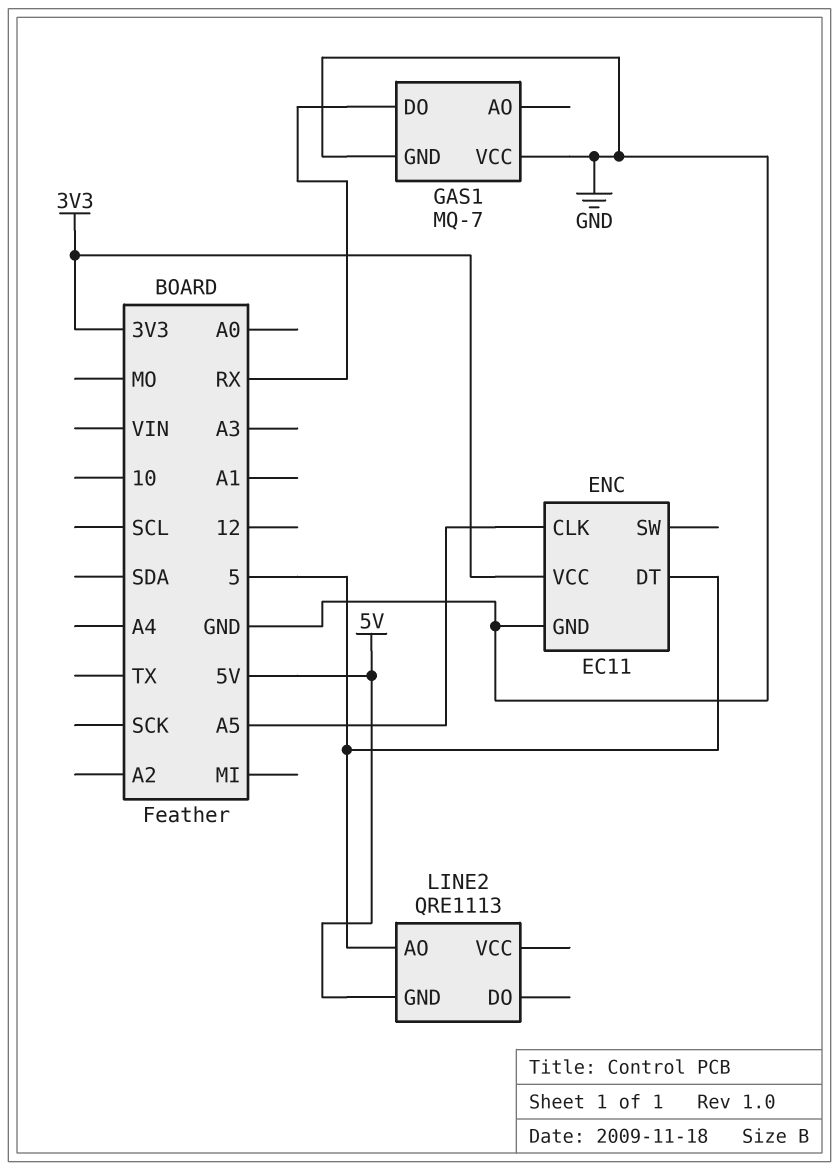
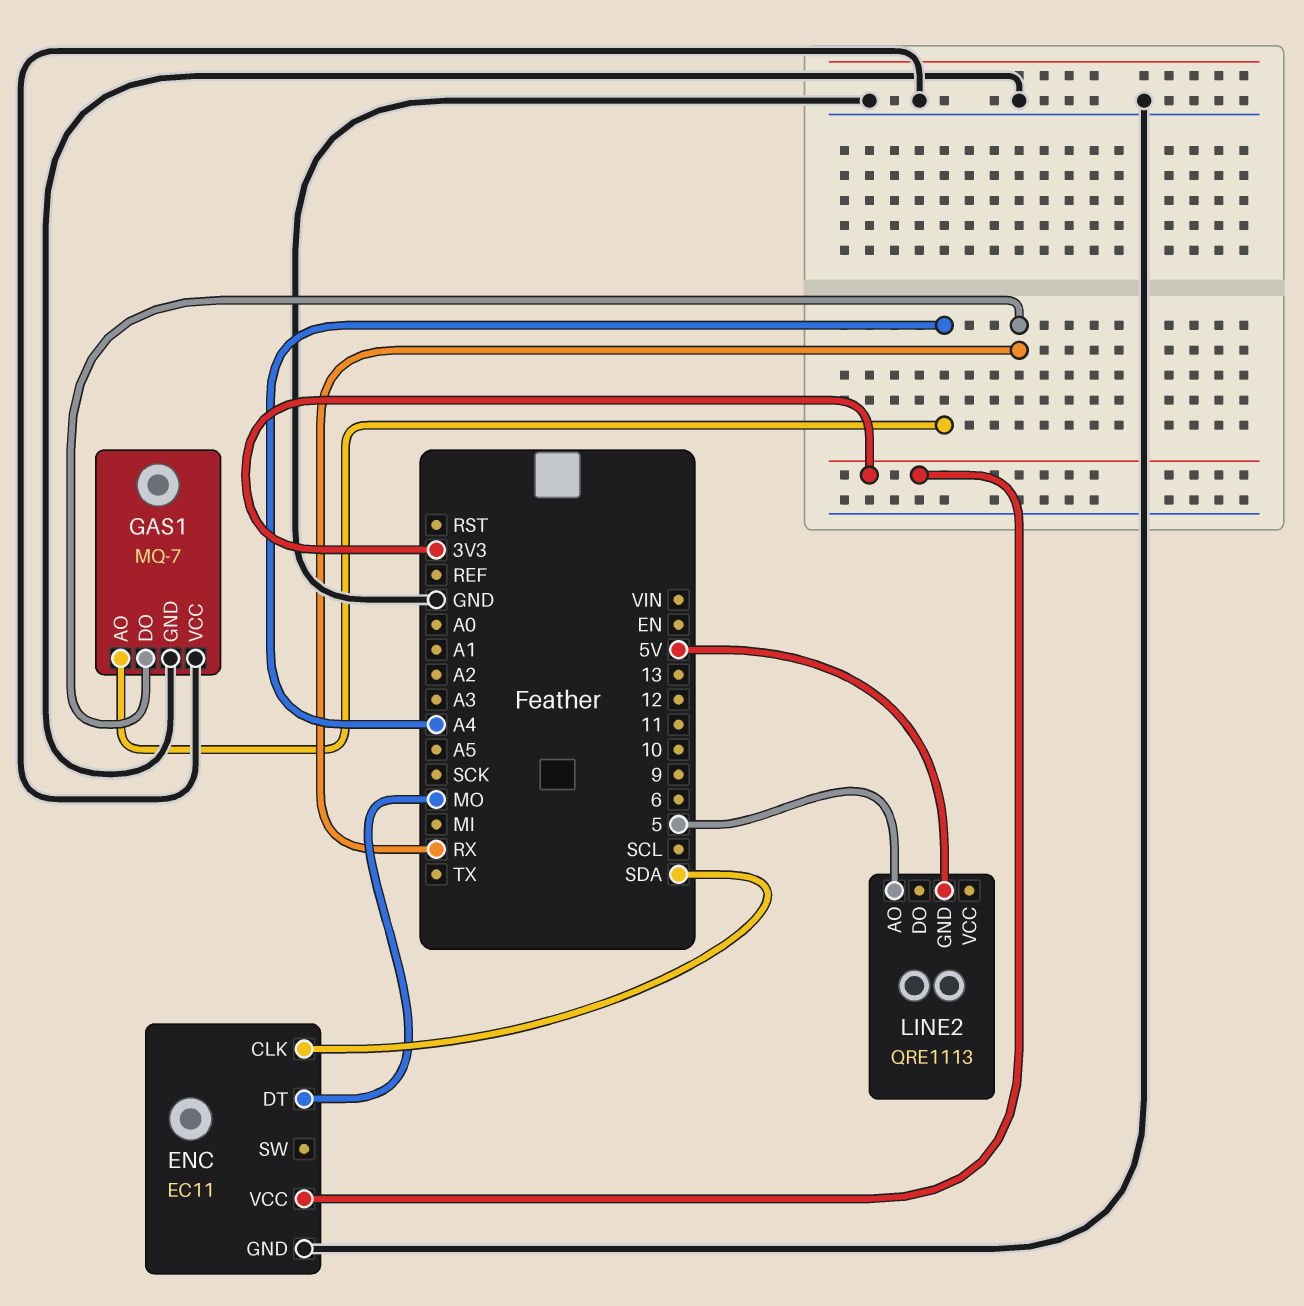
ENC pin CLK: A5 -> SDA
ENC pin DT: 5 -> MO
GAS1 pin AO: none -> A4

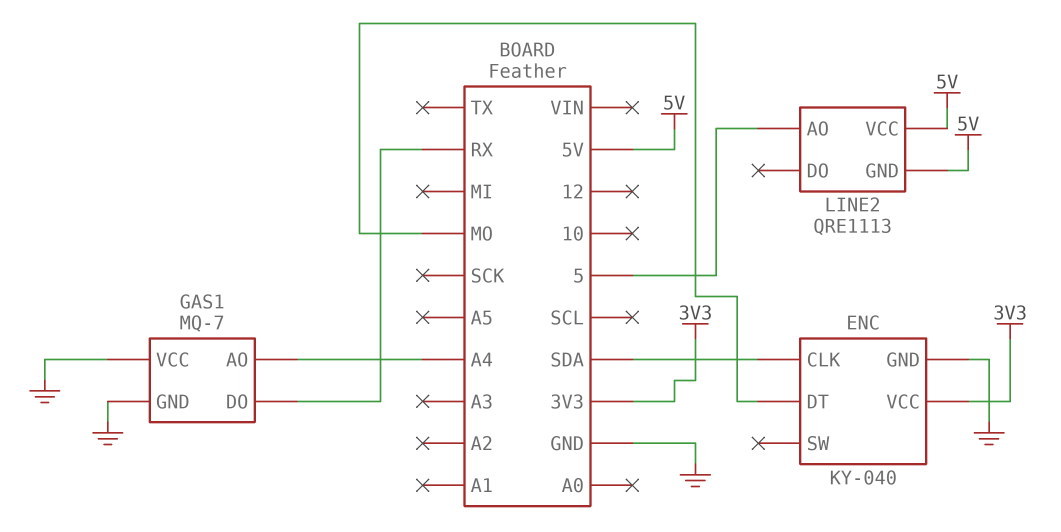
ENC: EC11 -> KY-040
LINE2 pin VCC: none -> 5V

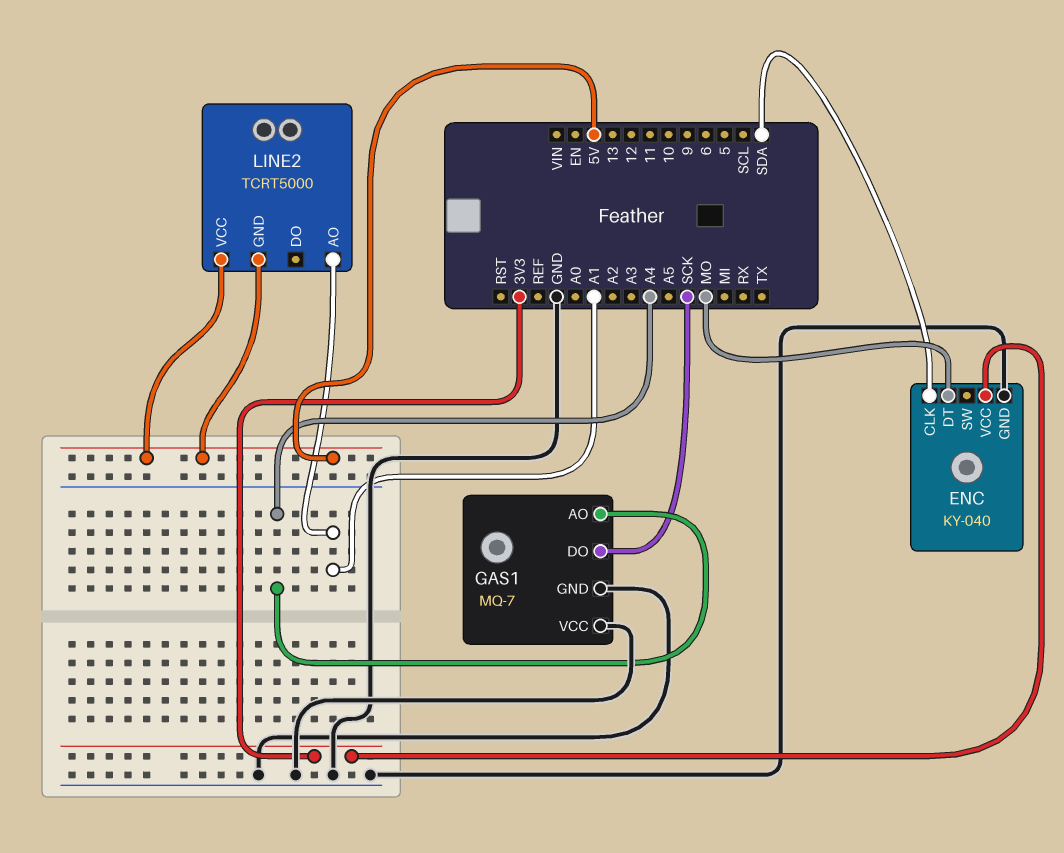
GAS1 pin DO: RX -> SCK
LINE2: QRE1113 -> TCRT5000
LINE2 pin AO: 5 -> A1

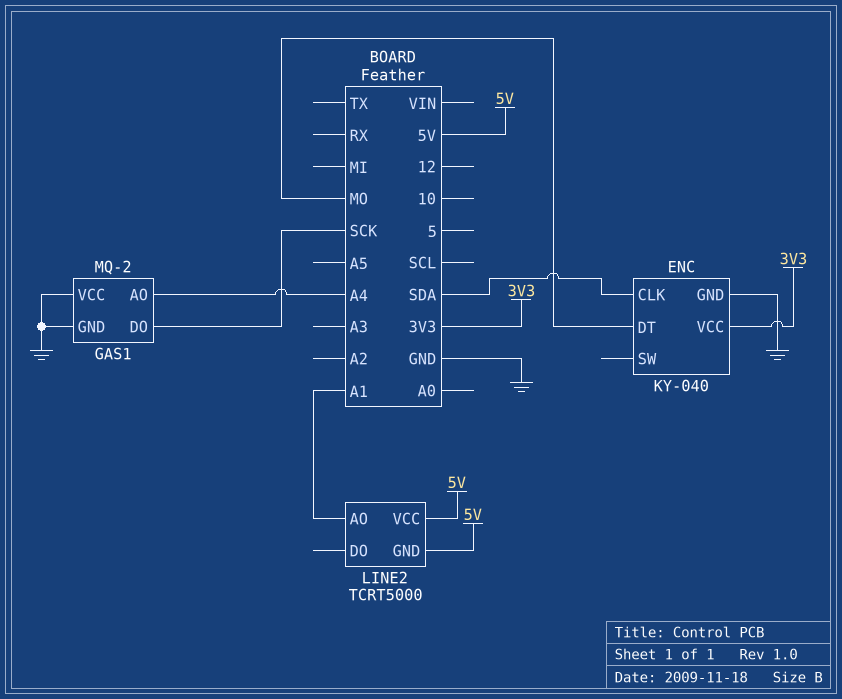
GAS1: MQ-7 -> MQ-2

